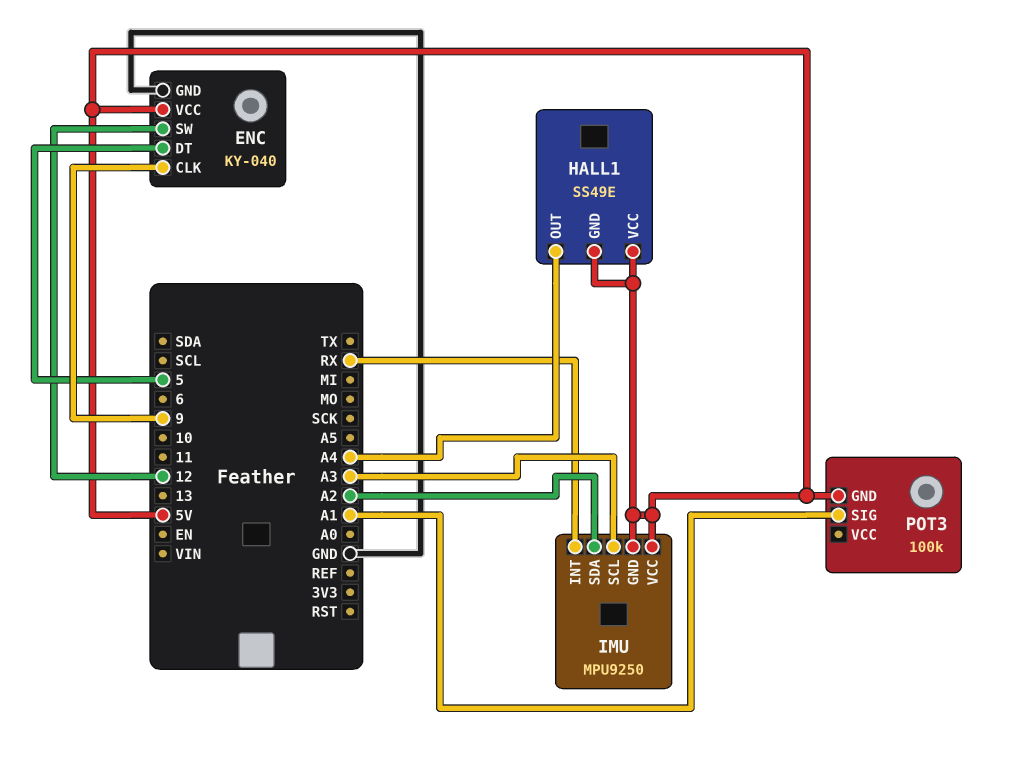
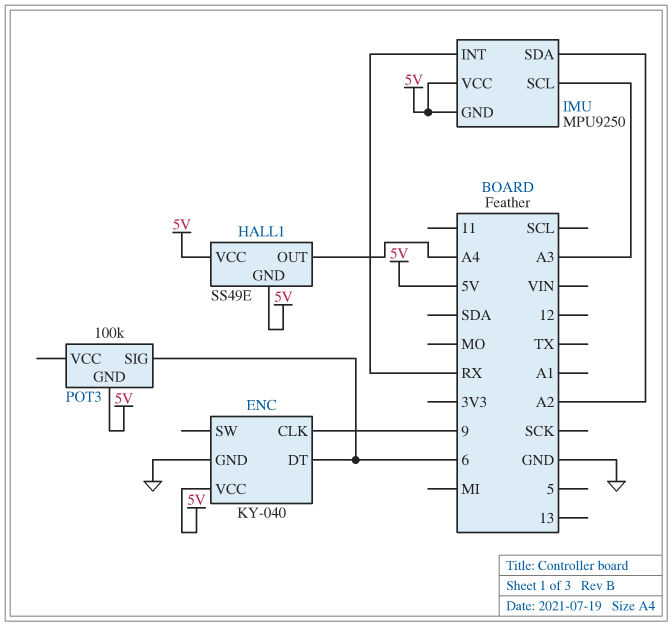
ENC pin DT: 5 -> 6
ENC pin SW: 12 -> none
POT3 pin SIG: A1 -> 6

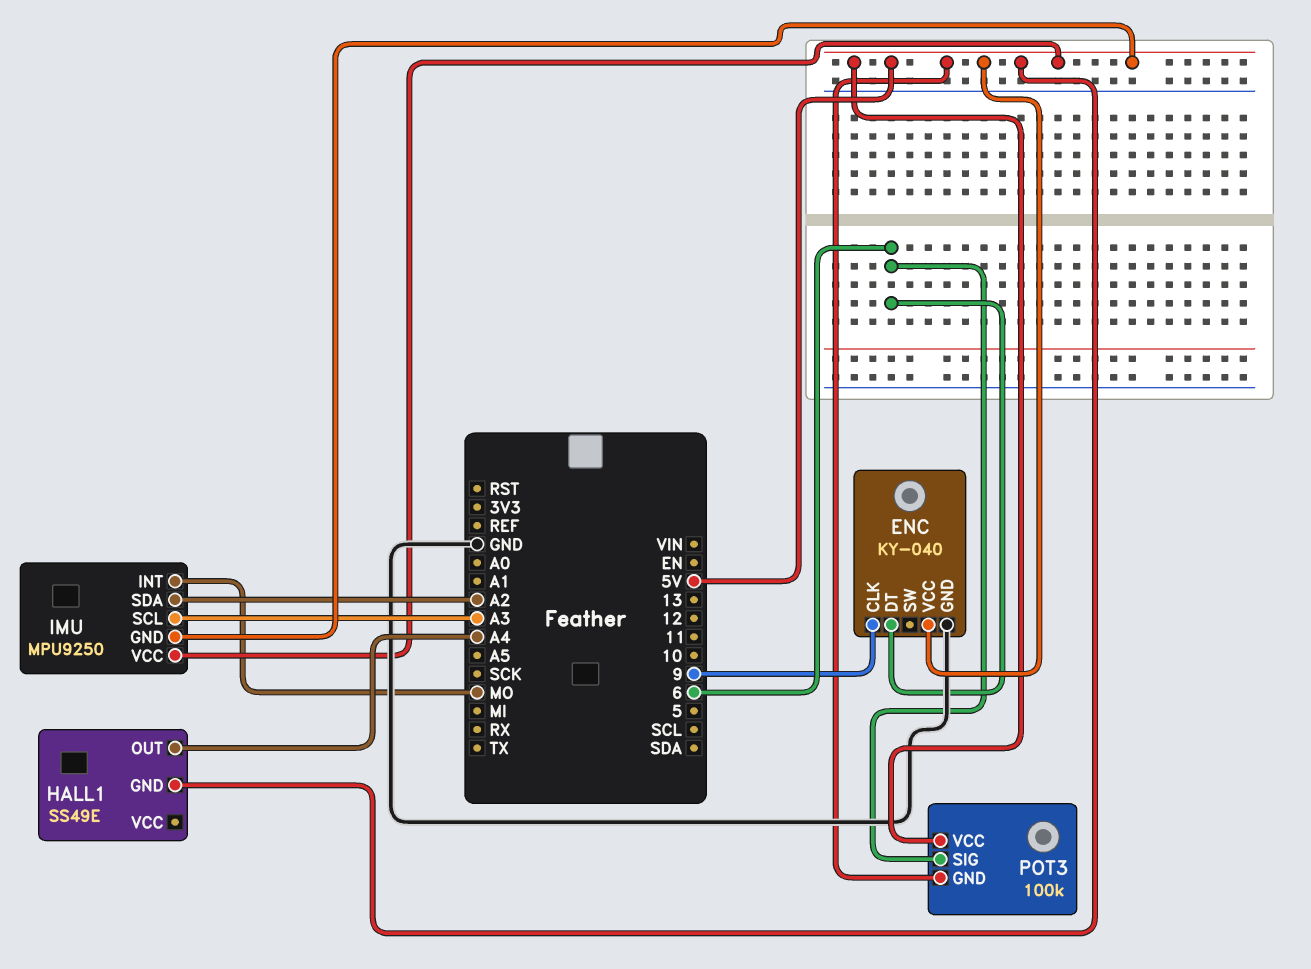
HALL1 pin VCC: 5V -> none
IMU pin INT: RX -> MO
POT3 pin VCC: none -> 5V

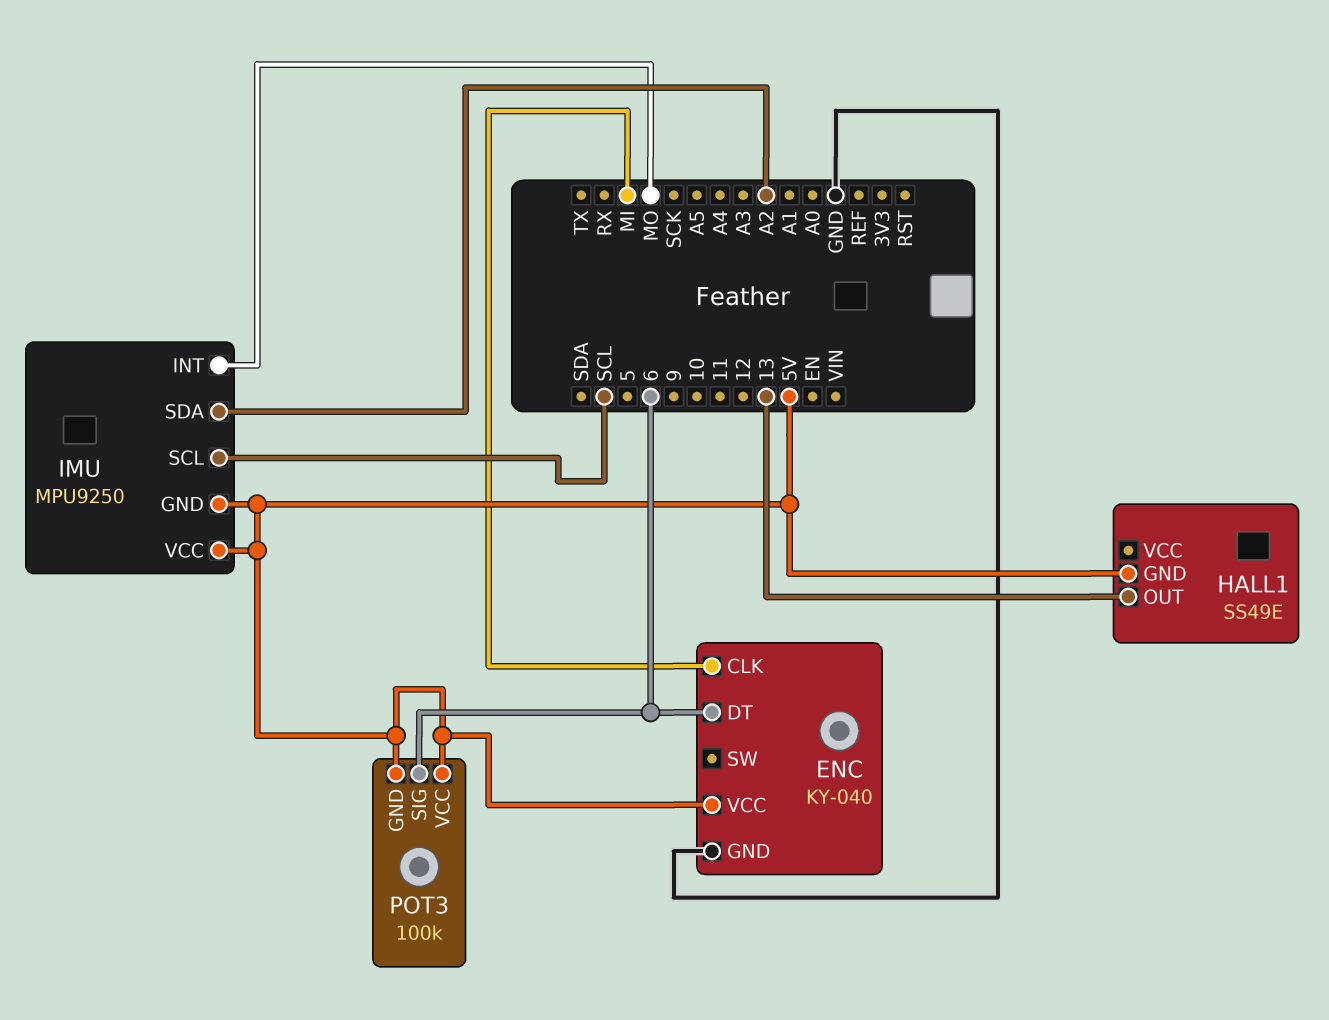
ENC pin CLK: 9 -> MI
HALL1 pin OUT: A4 -> 13
IMU pin SCL: A3 -> SCL

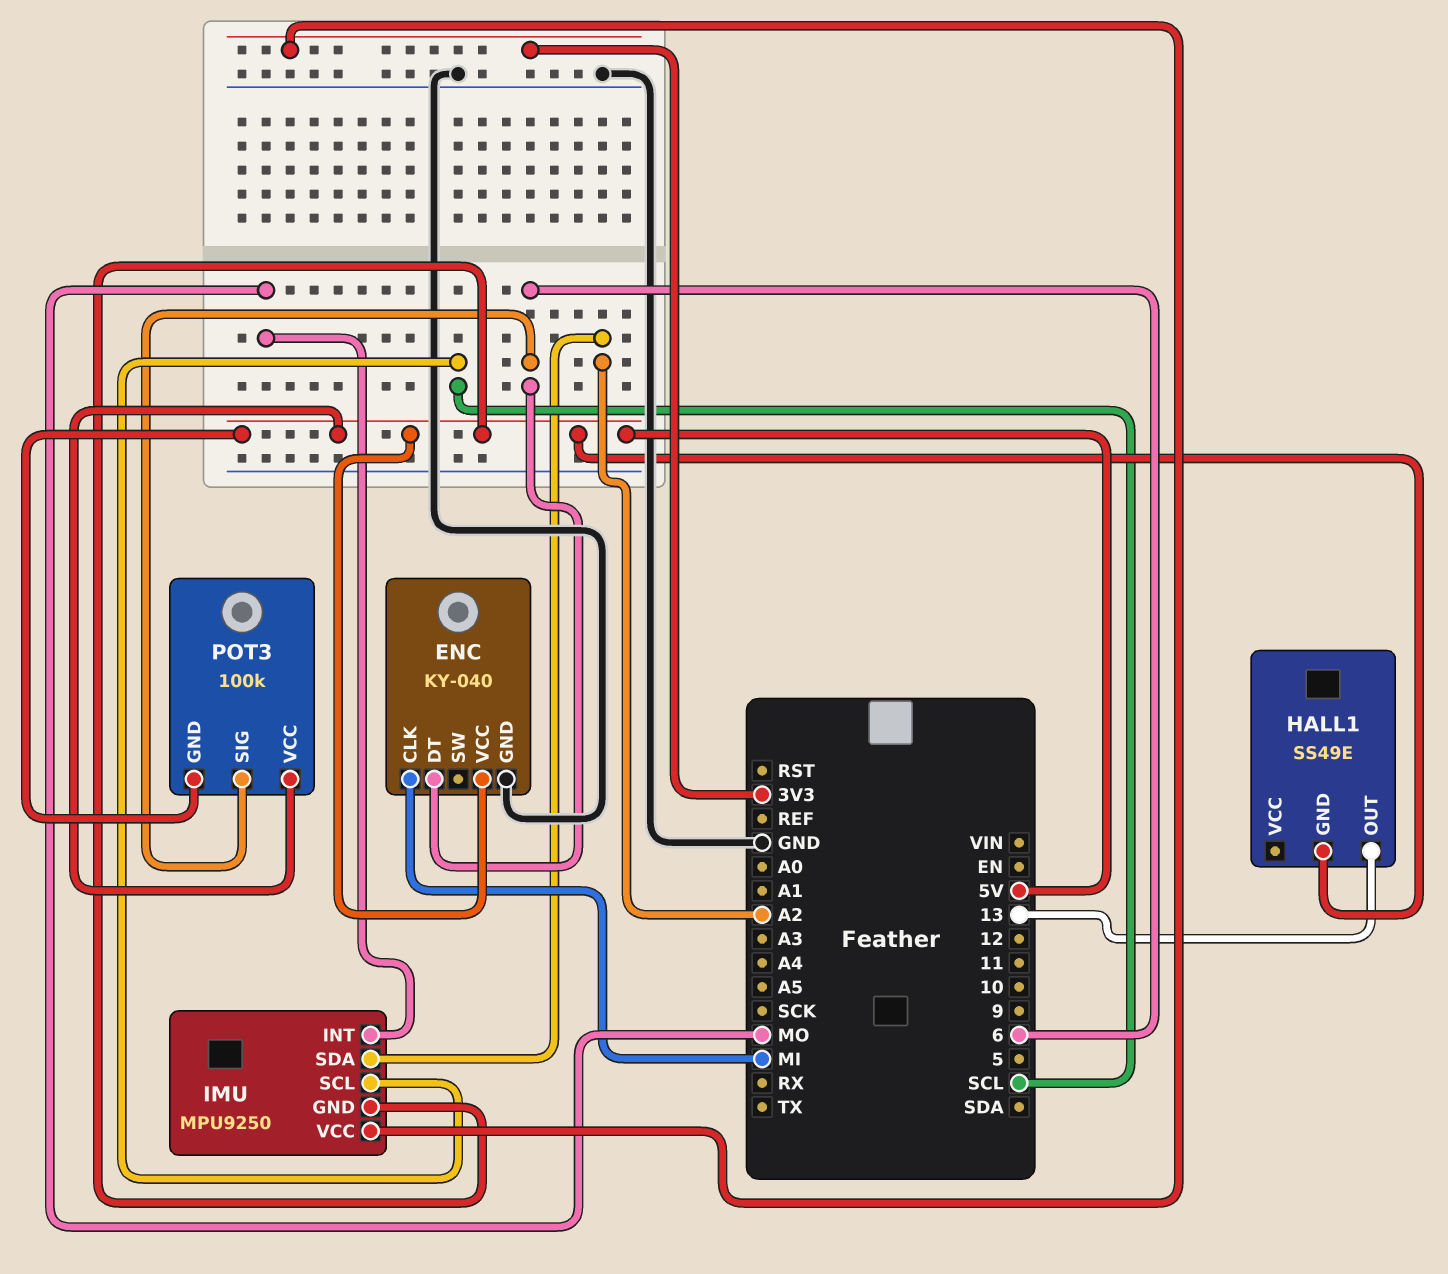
IMU pin VCC: 5V -> 3V3

